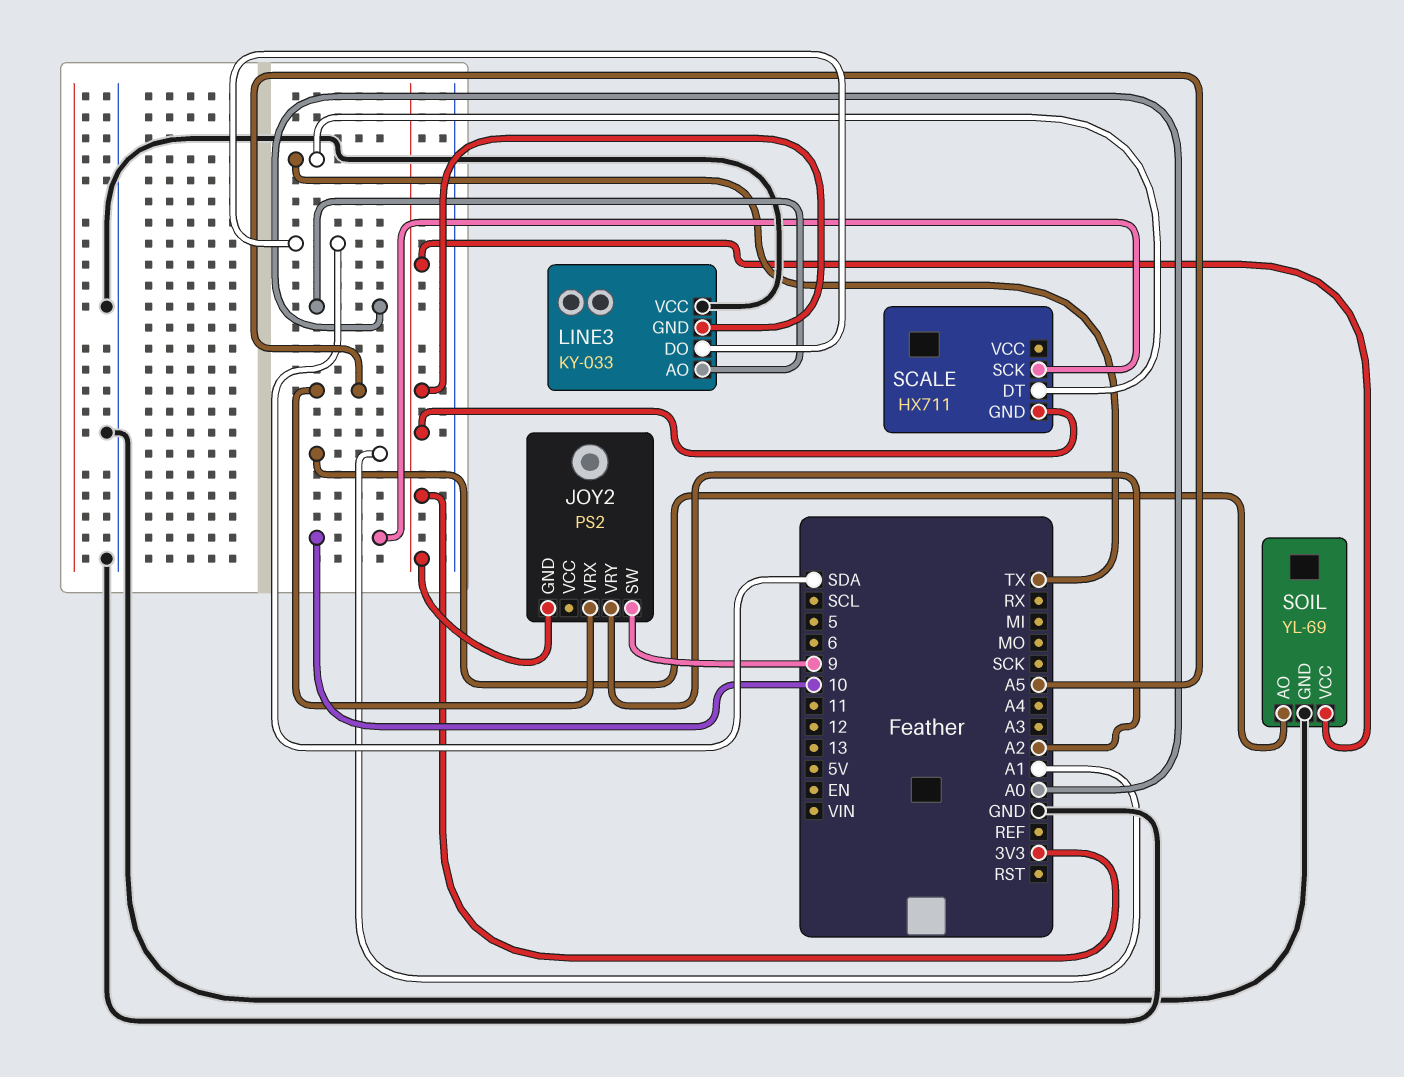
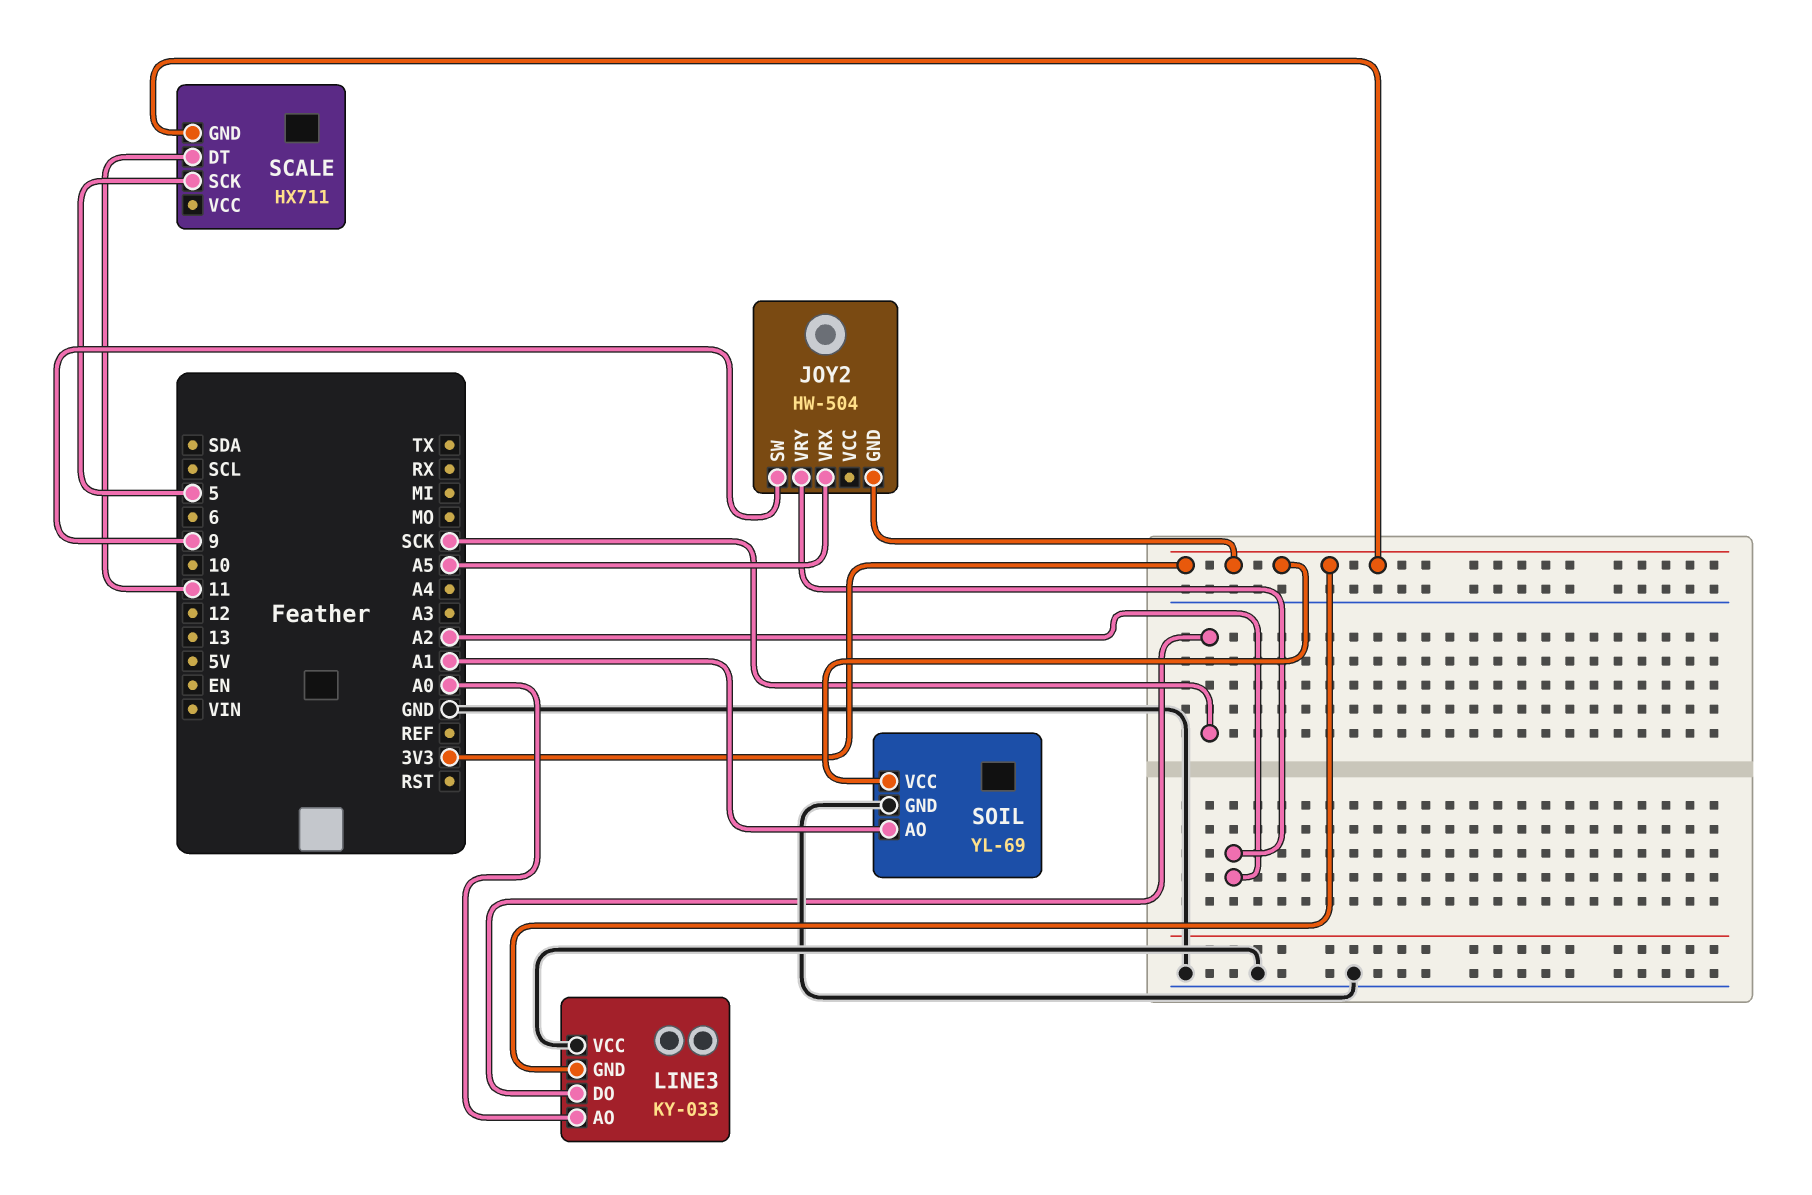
JOY2: PS2 -> HW-504
LINE3 pin DO: SDA -> SCK
SCALE pin DT: TX -> 11
SCALE pin SCK: 10 -> 5

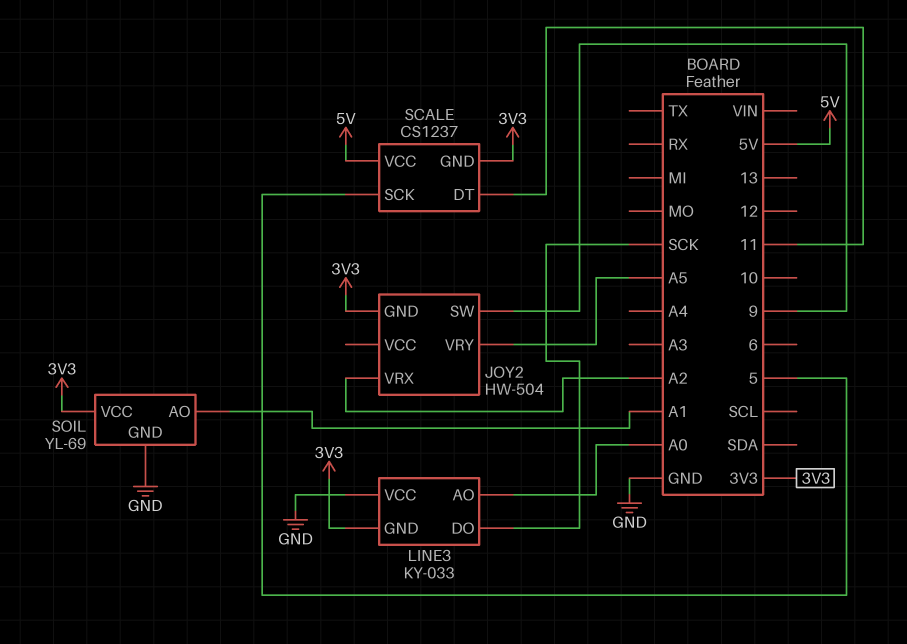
JOY2 pin VRX: A5 -> A2
JOY2 pin VRY: A2 -> A5
SCALE: HX711 -> CS1237
SCALE pin VCC: none -> 5V

